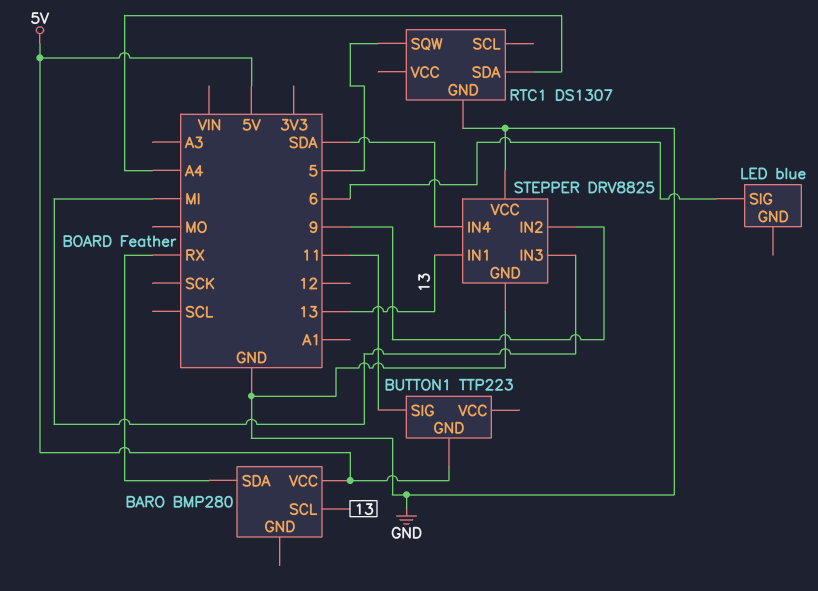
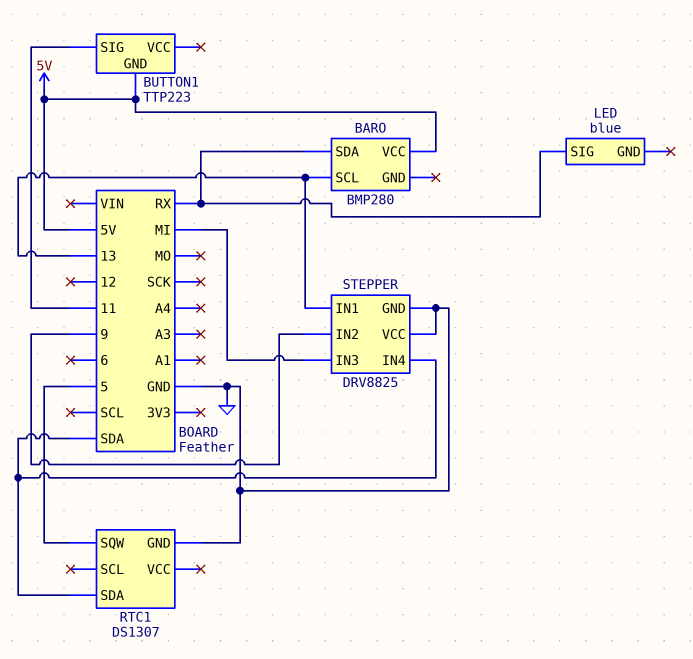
LED pin SIG: 6 -> RX
RTC1 pin SDA: A4 -> SDA

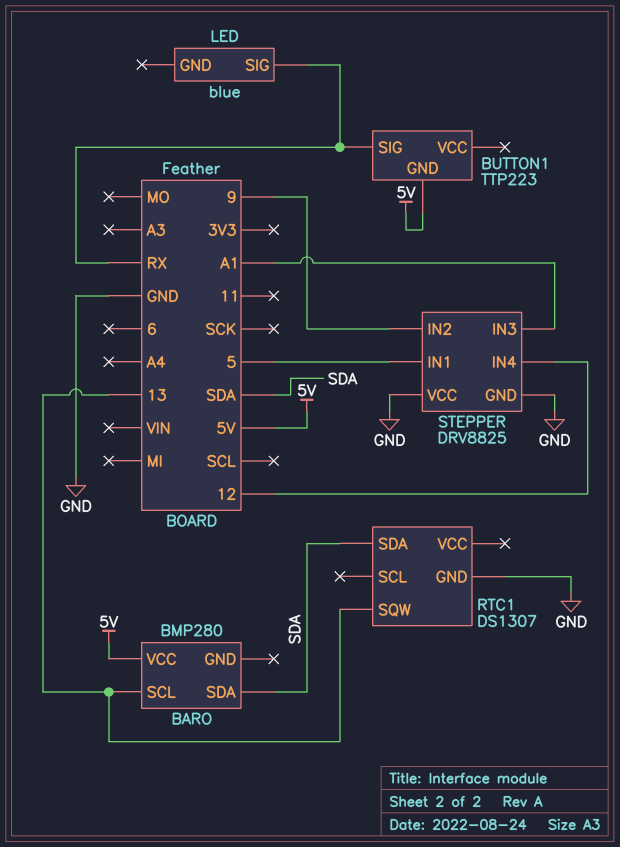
BARO pin SDA: RX -> SDA
BUTTON1 pin SIG: 11 -> RX
RTC1 pin SQW: 5 -> 13
STEPPER pin IN1: 13 -> 5
STEPPER pin IN3: MI -> A1
STEPPER pin IN4: SDA -> 12

